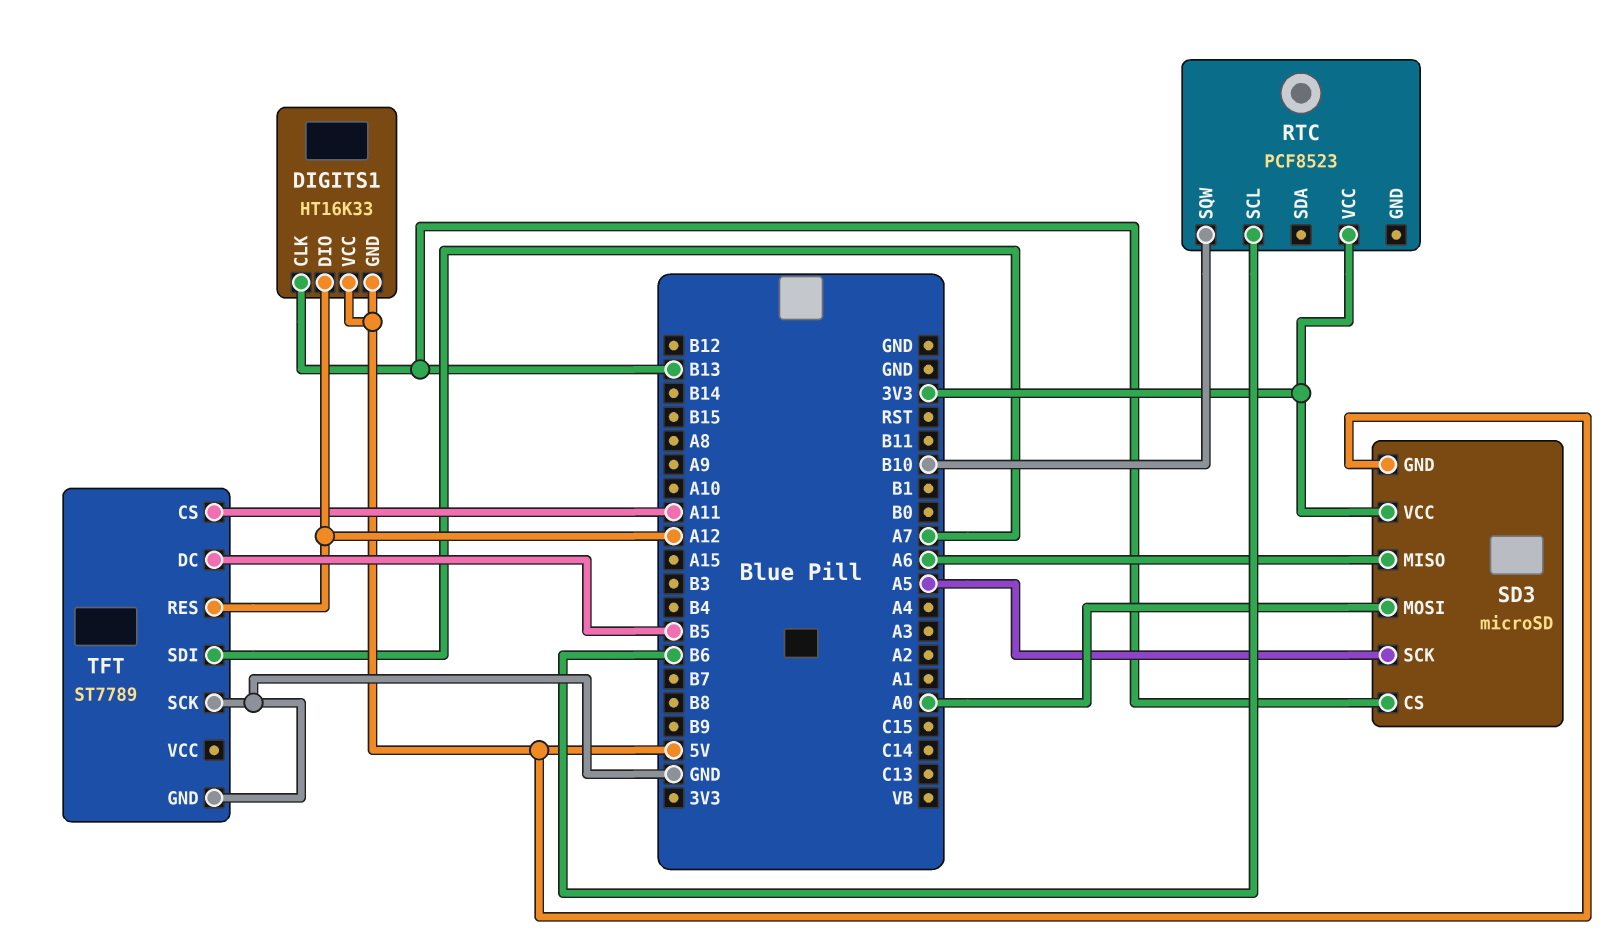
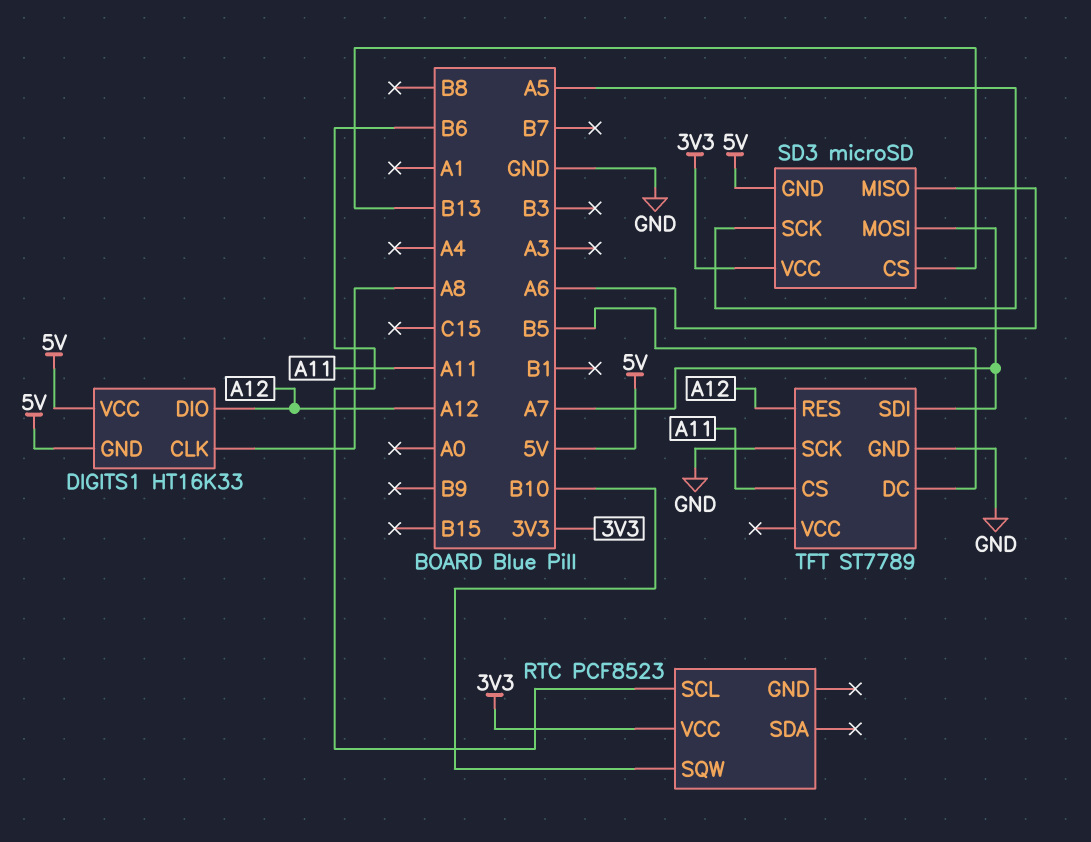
DIGITS1 pin CLK: B13 -> A8
SD3 pin MOSI: A0 -> A7

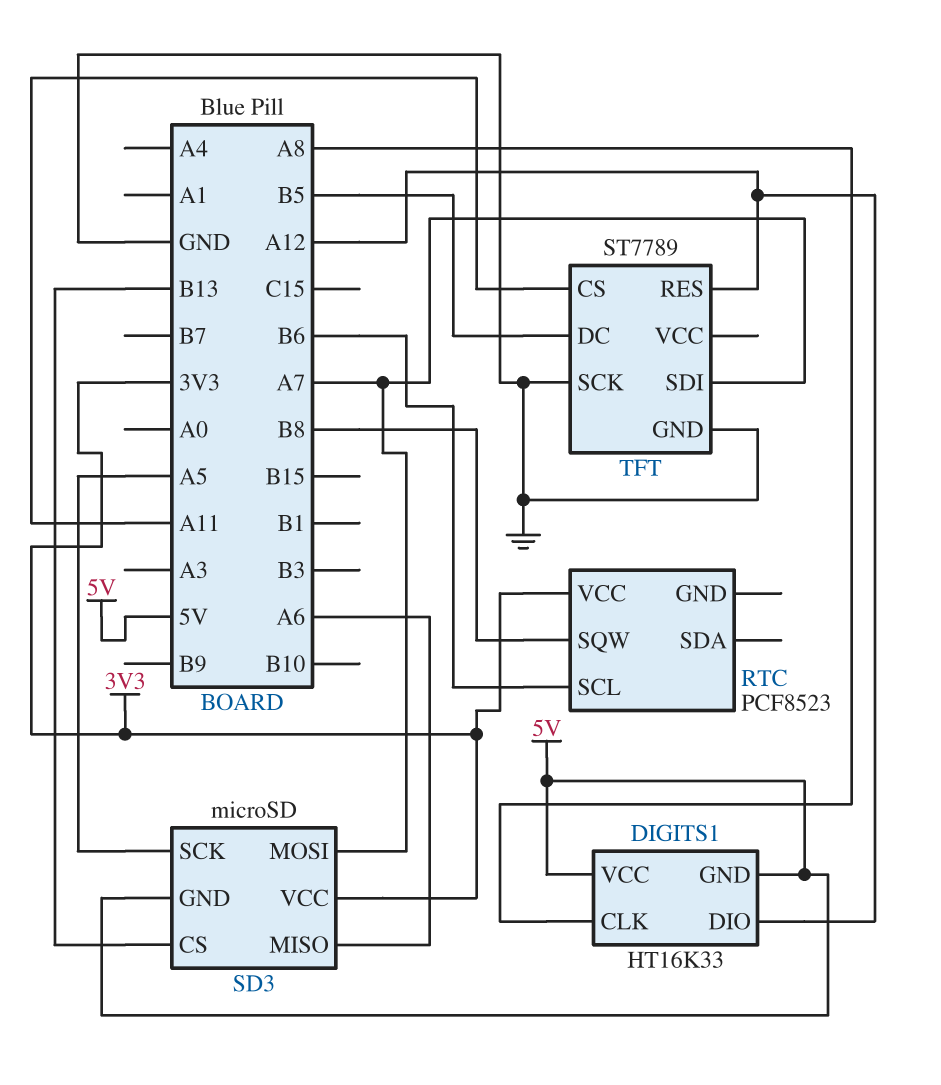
RTC pin SQW: B10 -> B8

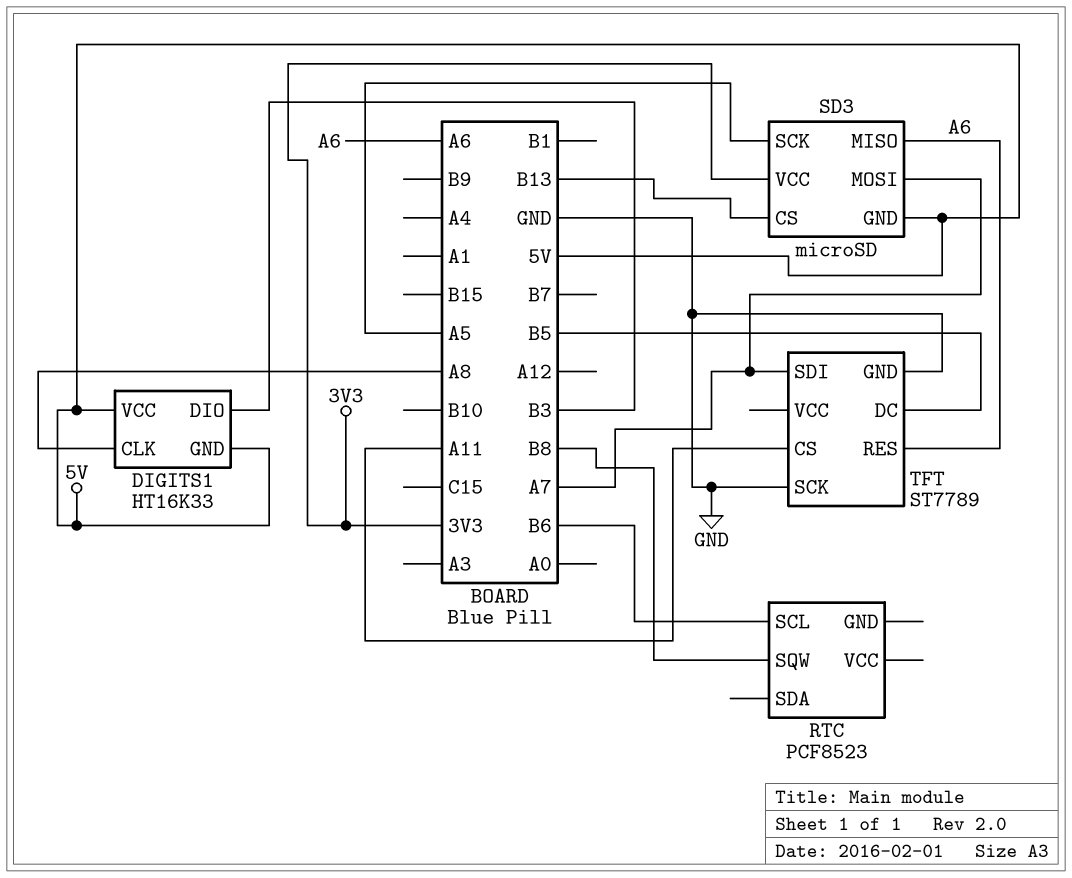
DIGITS1 pin DIO: A12 -> B3
RTC pin VCC: 3V3 -> none
TFT pin RES: A12 -> A6

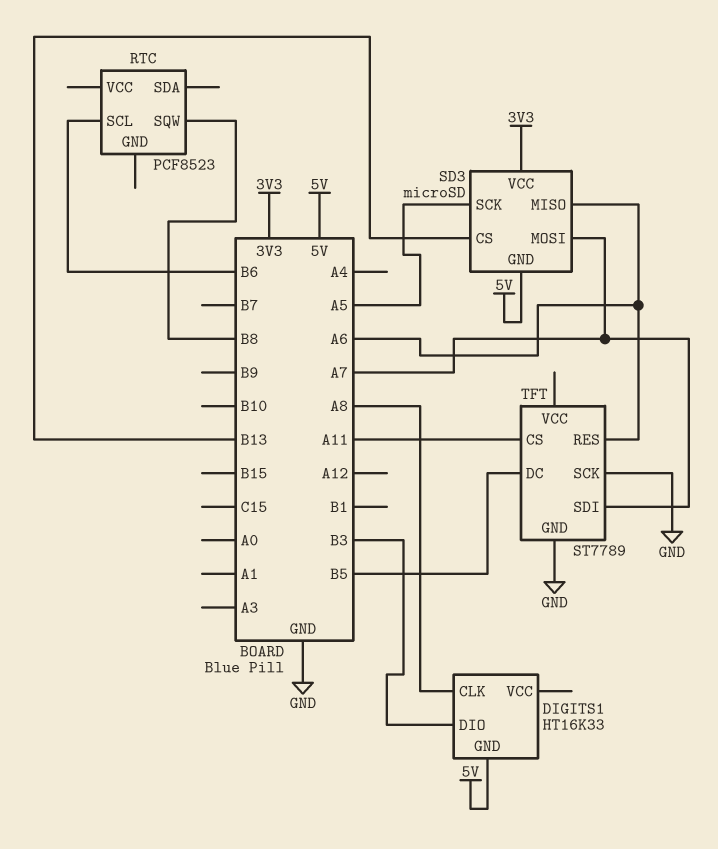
DIGITS1 pin VCC: 5V -> none

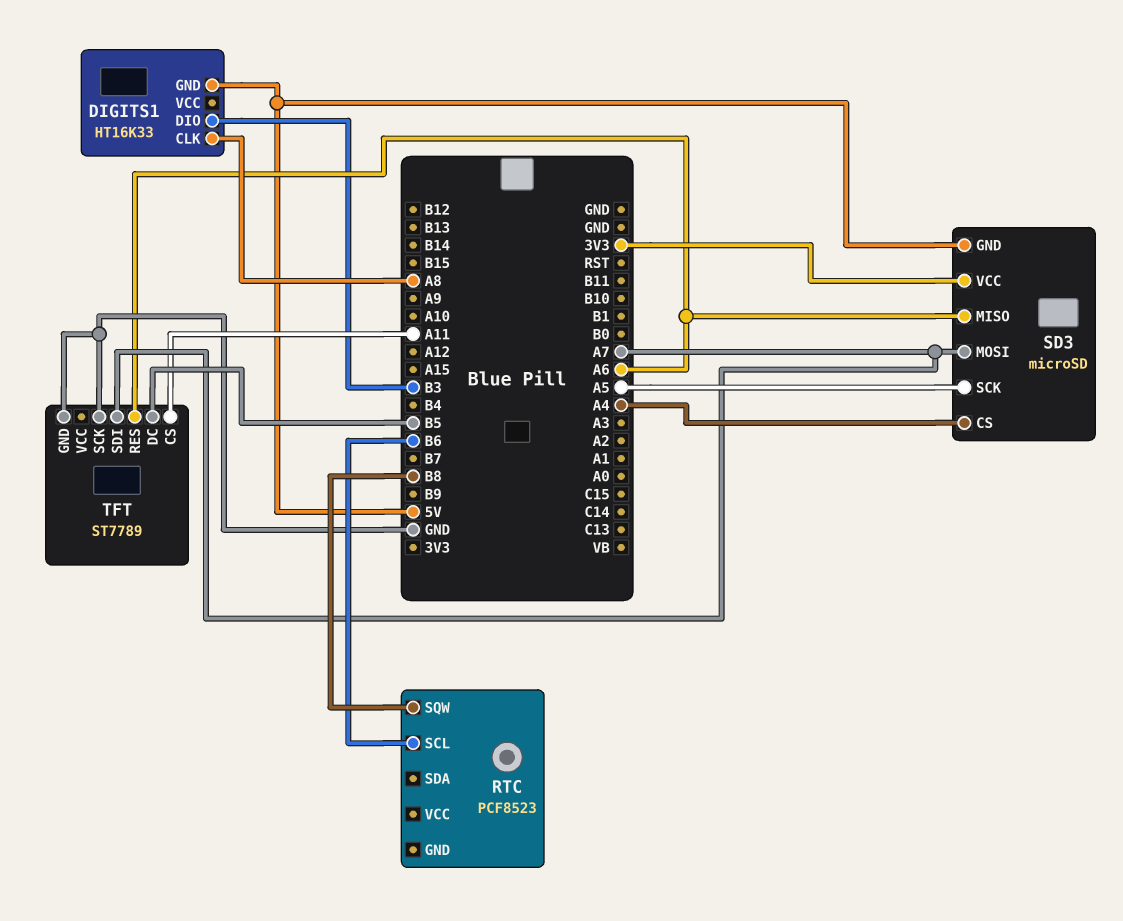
SD3 pin CS: B13 -> A4

